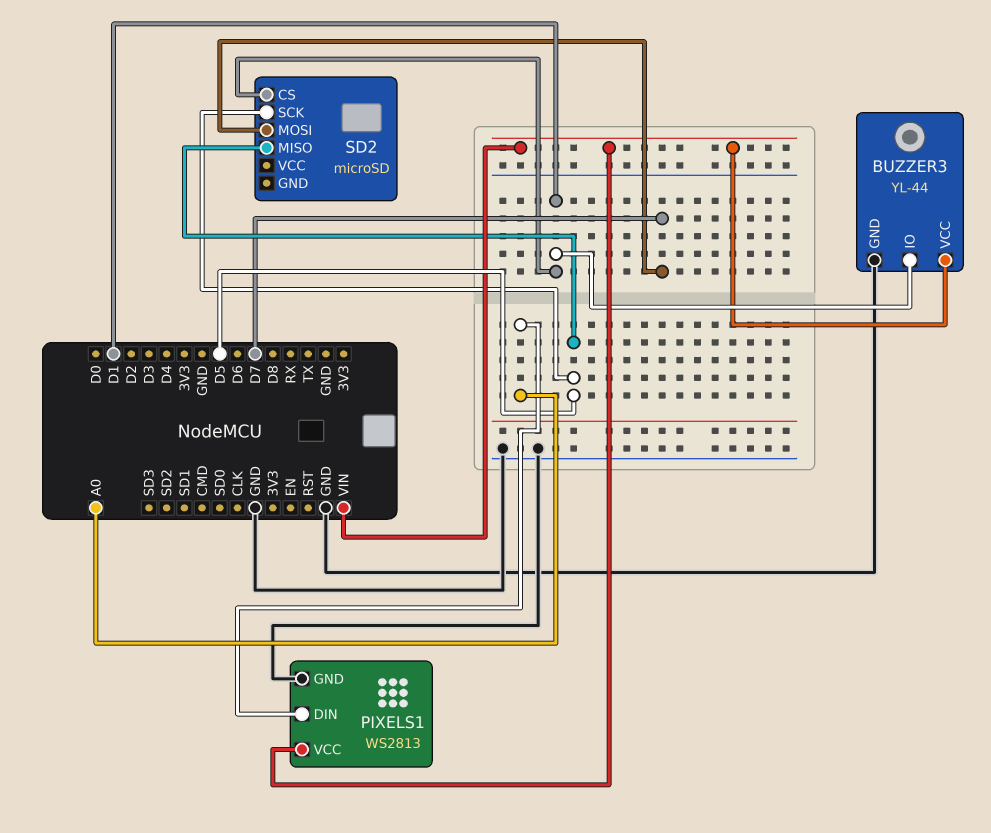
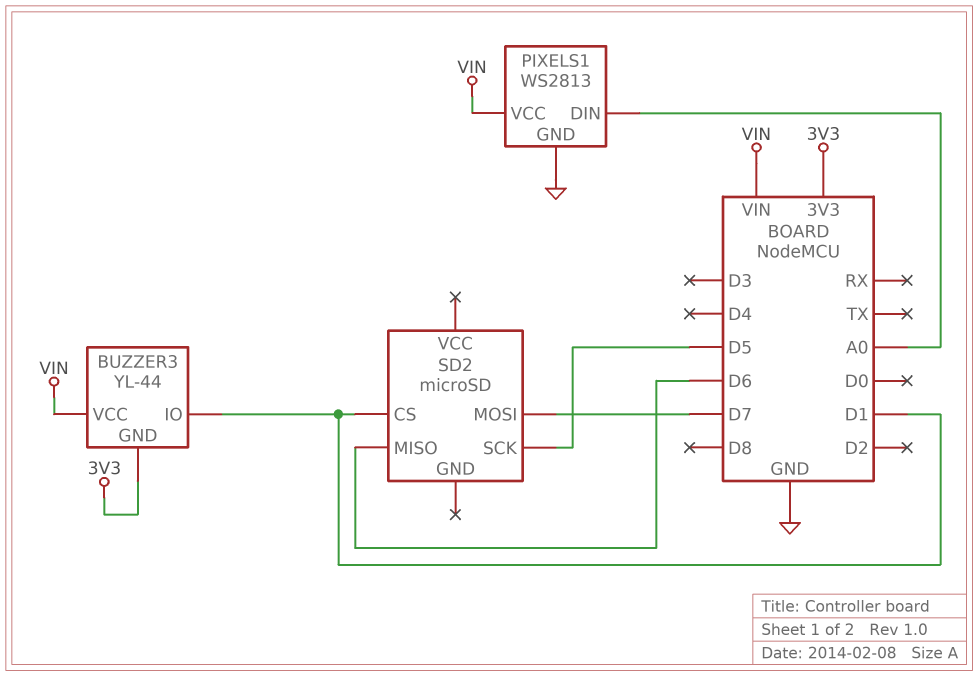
BUZZER3 pin GND: GND -> 3V3
SD2 pin MISO: D5 -> D6

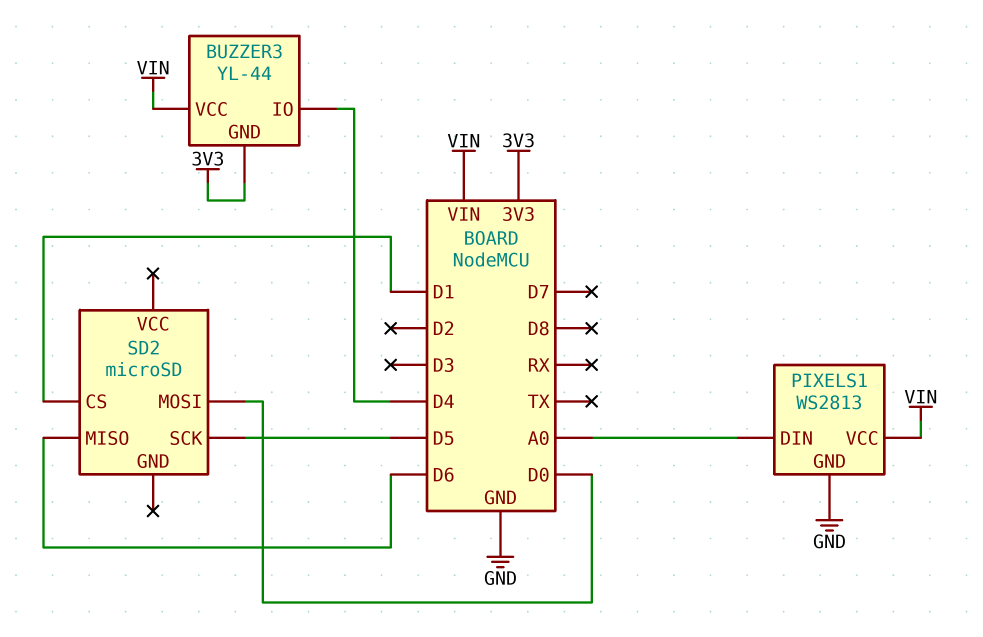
BUZZER3 pin IO: D1 -> D4
SD2 pin MOSI: D7 -> D0

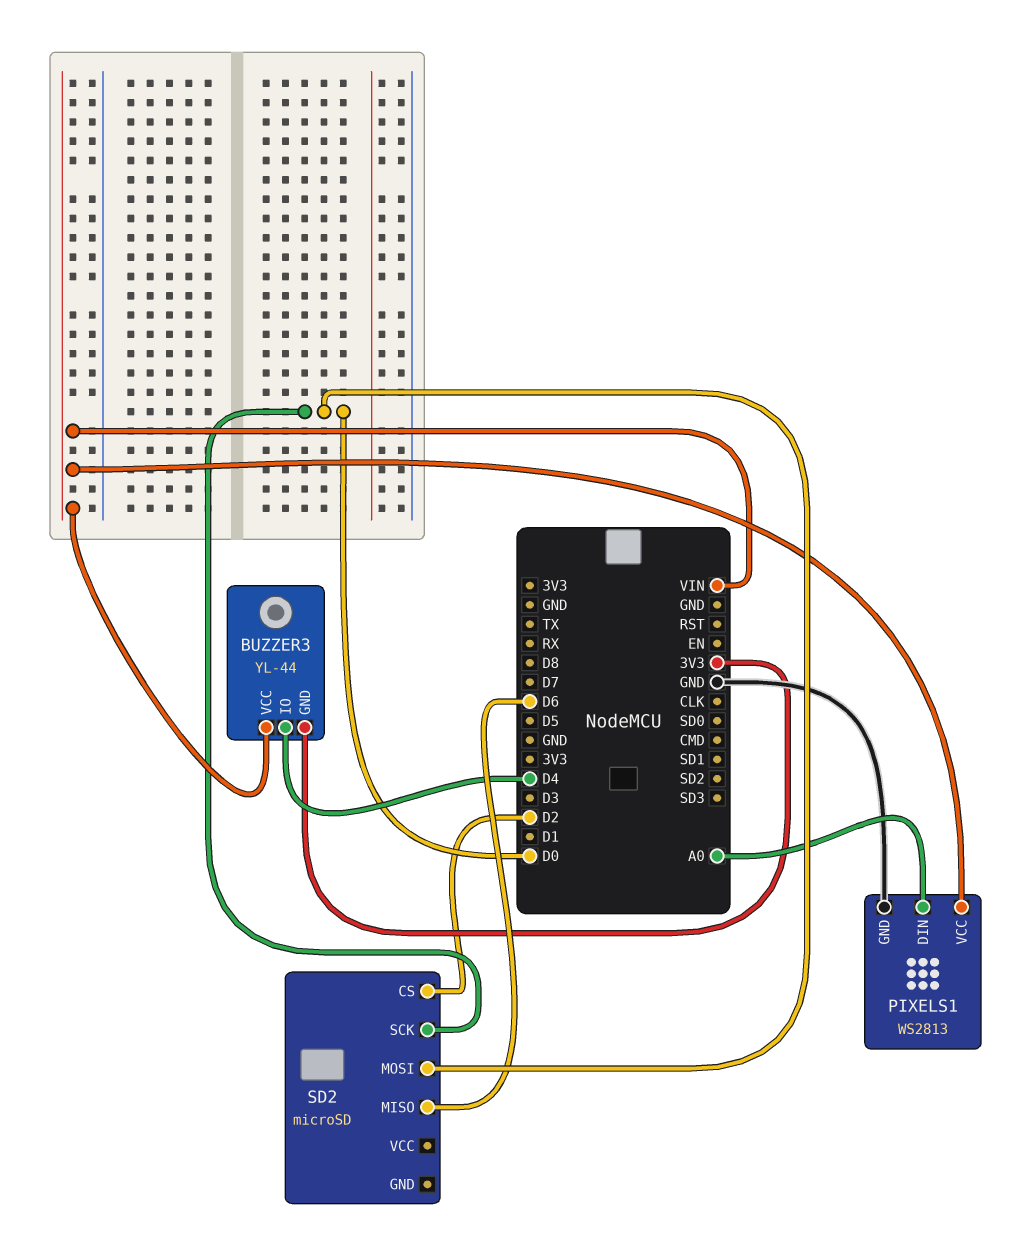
SD2 pin CS: D1 -> D2
SD2 pin SCK: D5 -> D0

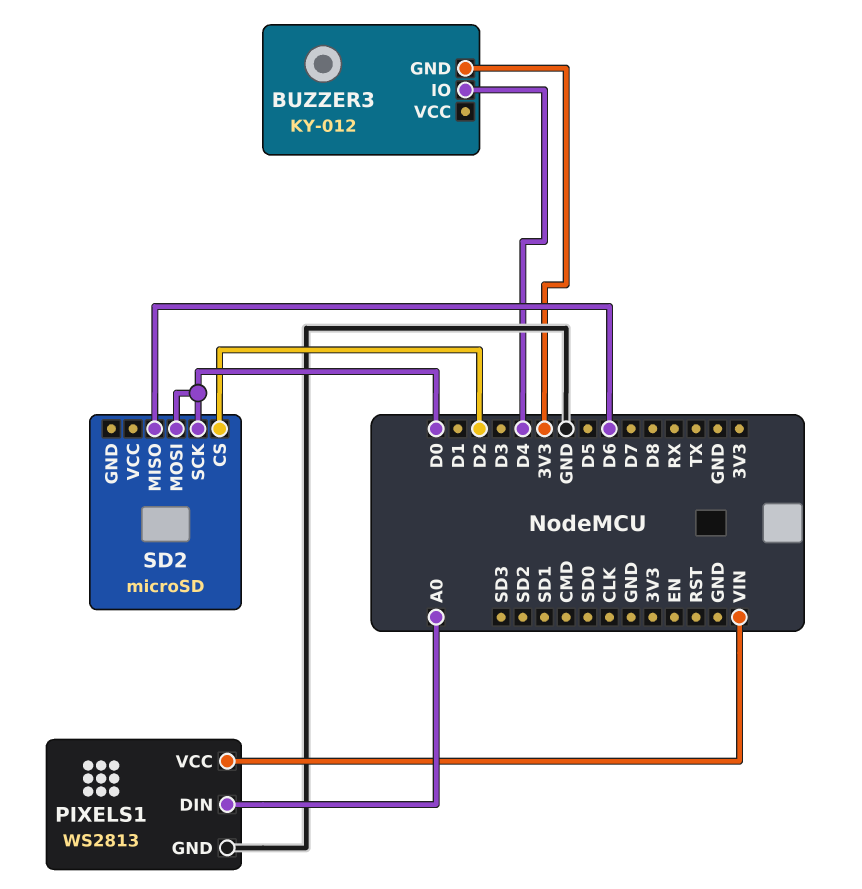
BUZZER3: YL-44 -> KY-012
BUZZER3 pin VCC: VIN -> none

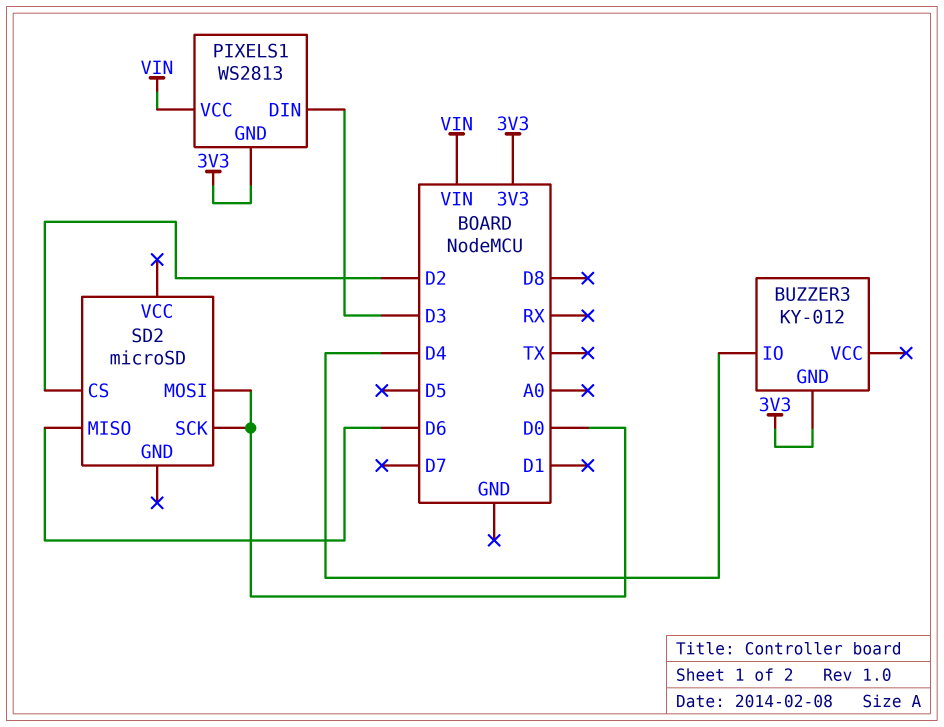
PIXELS1 pin DIN: A0 -> D3
PIXELS1 pin GND: GND -> 3V3

